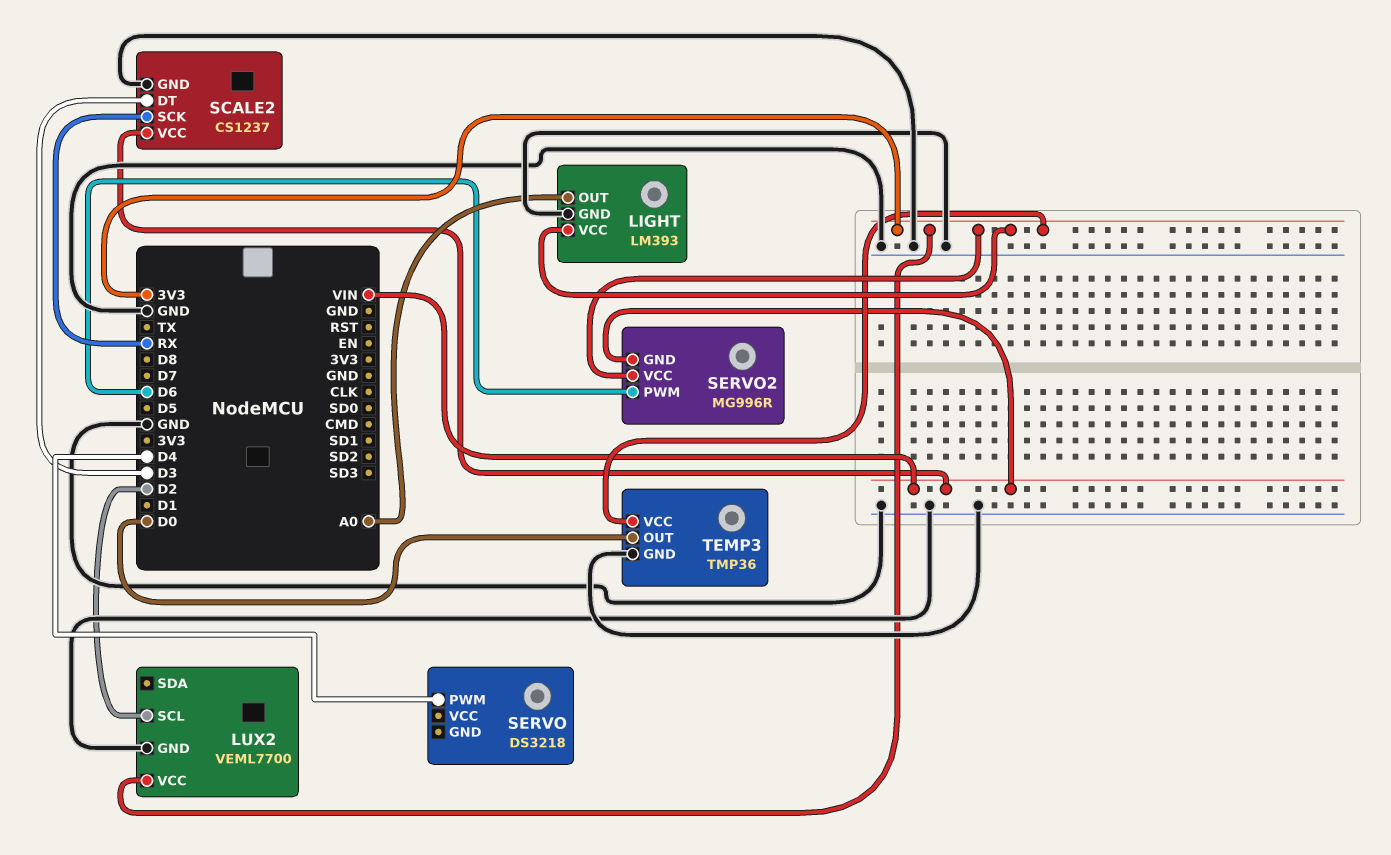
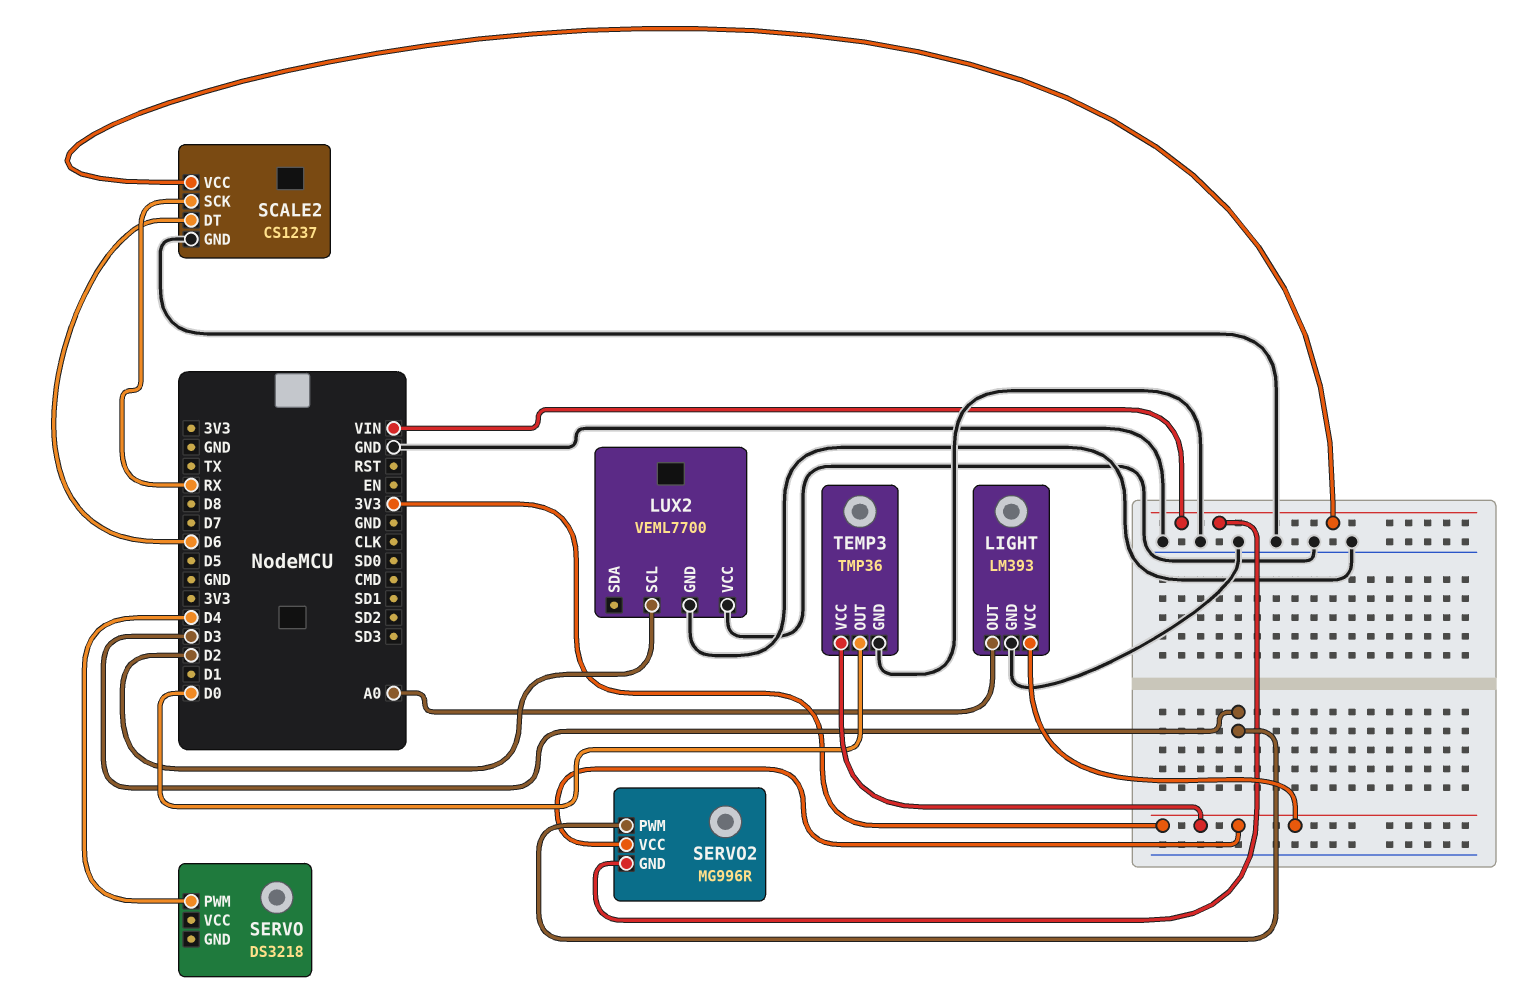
LUX2 pin VCC: 3V3 -> GND
SCALE2 pin DT: D3 -> D6
SERVO2 pin PWM: D6 -> D3

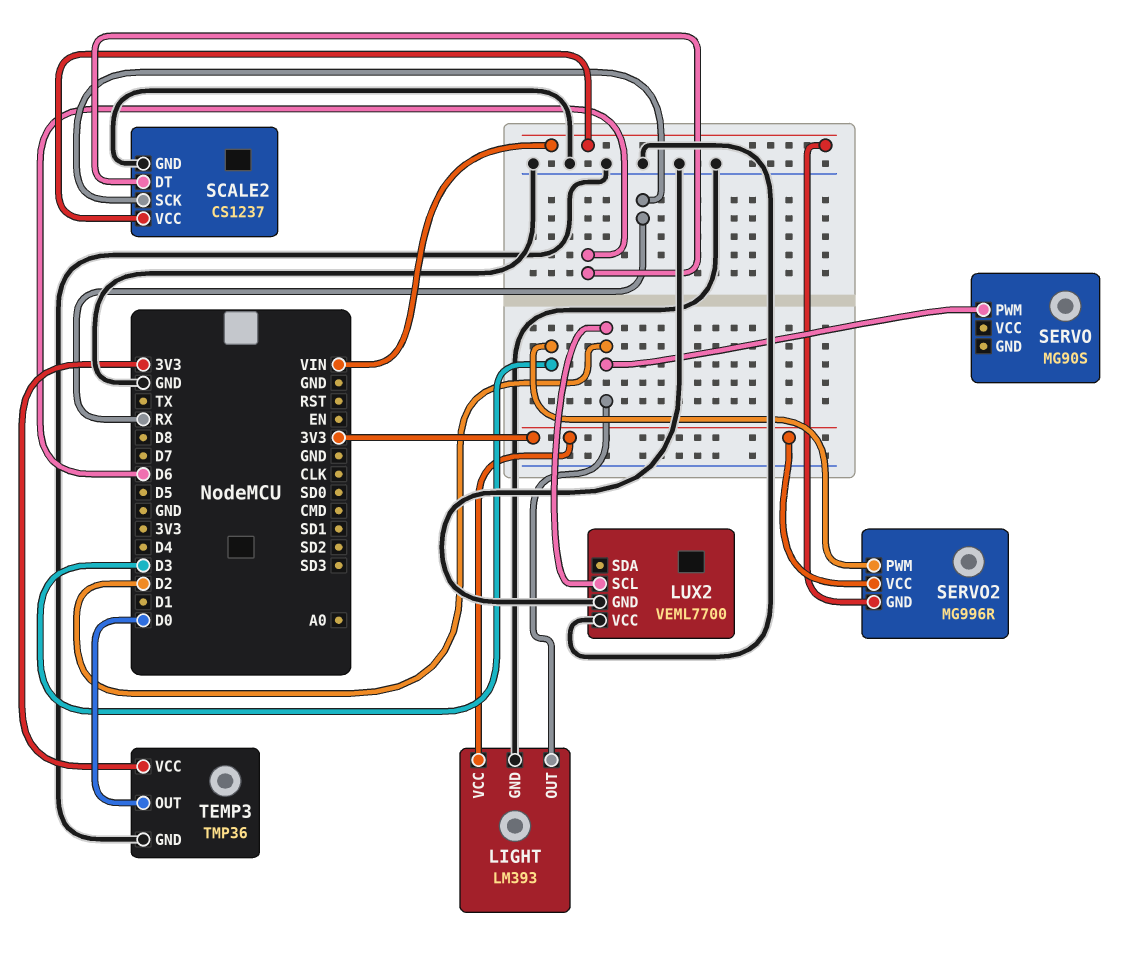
LIGHT pin OUT: A0 -> D2
SERVO: DS3218 -> MG90S
SERVO pin PWM: D4 -> D2

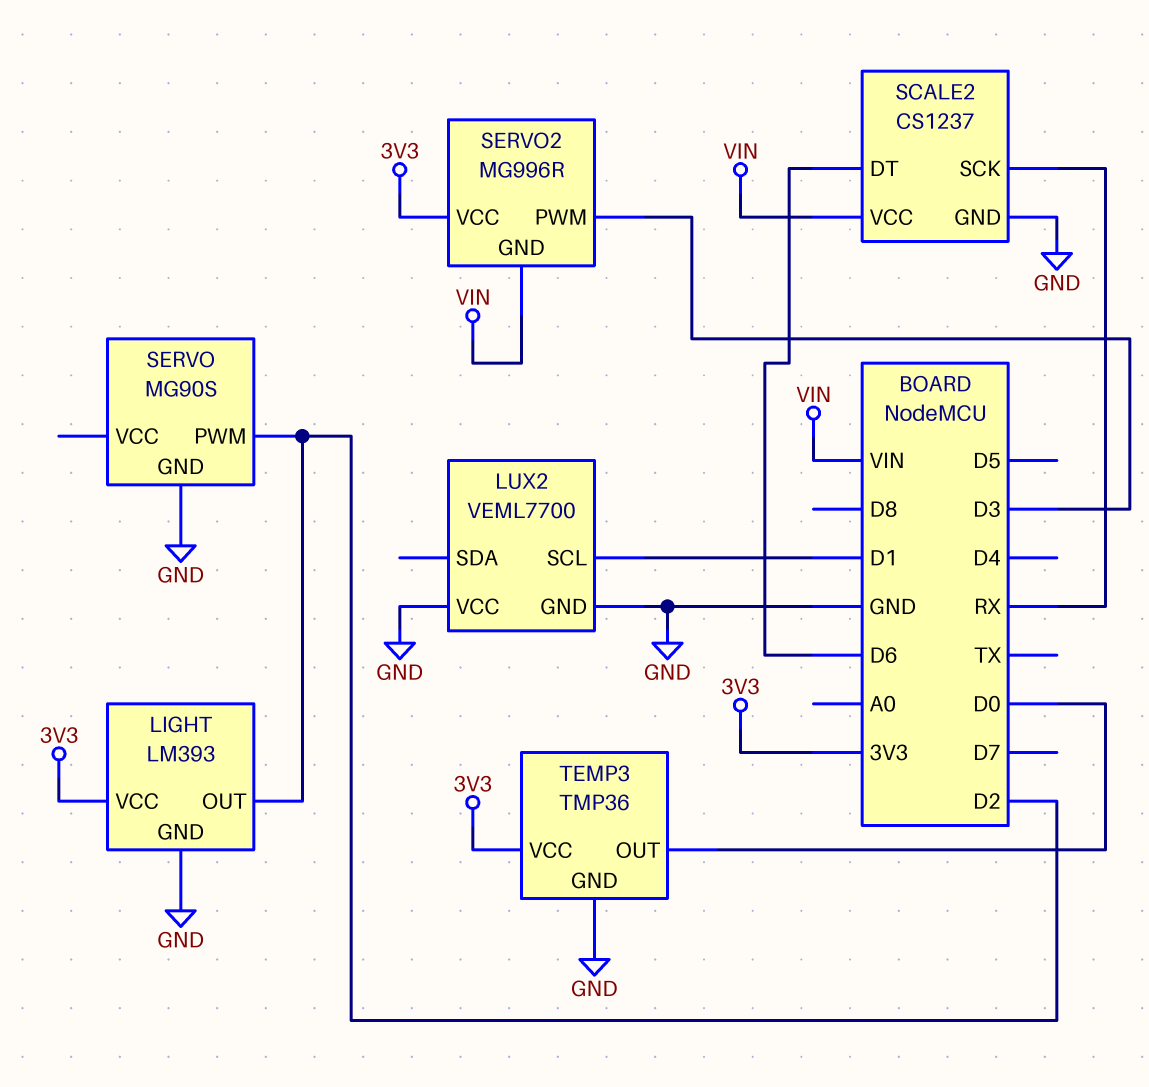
LUX2 pin SCL: D2 -> D1
SERVO pin GND: none -> GND

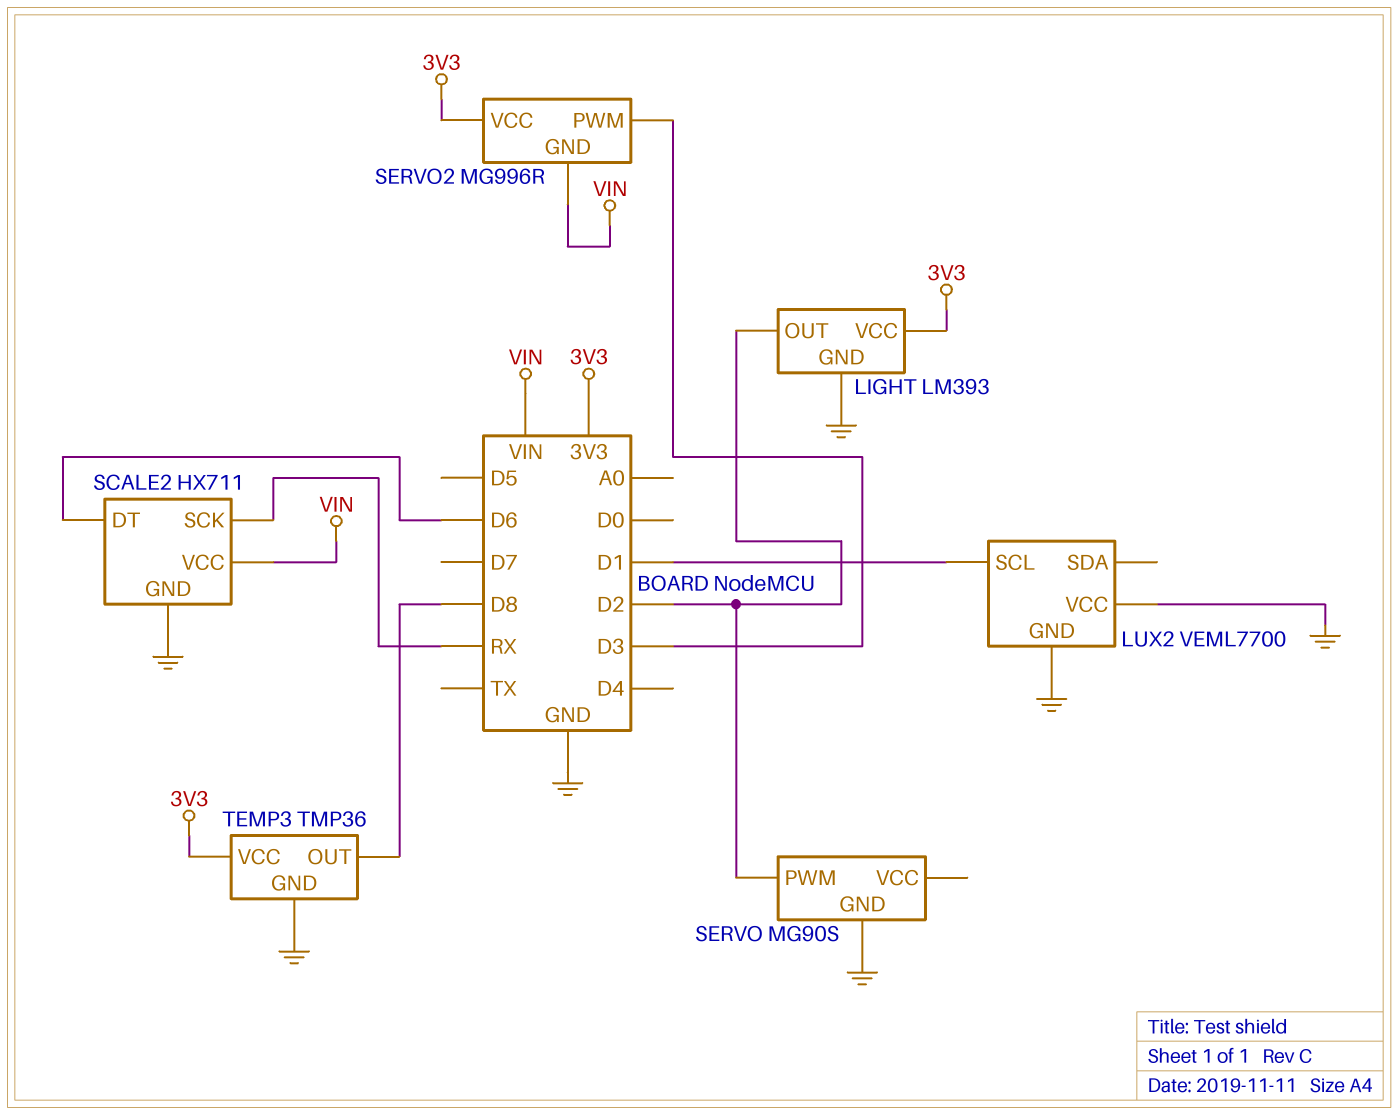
SCALE2: CS1237 -> HX711
TEMP3 pin OUT: D0 -> D8

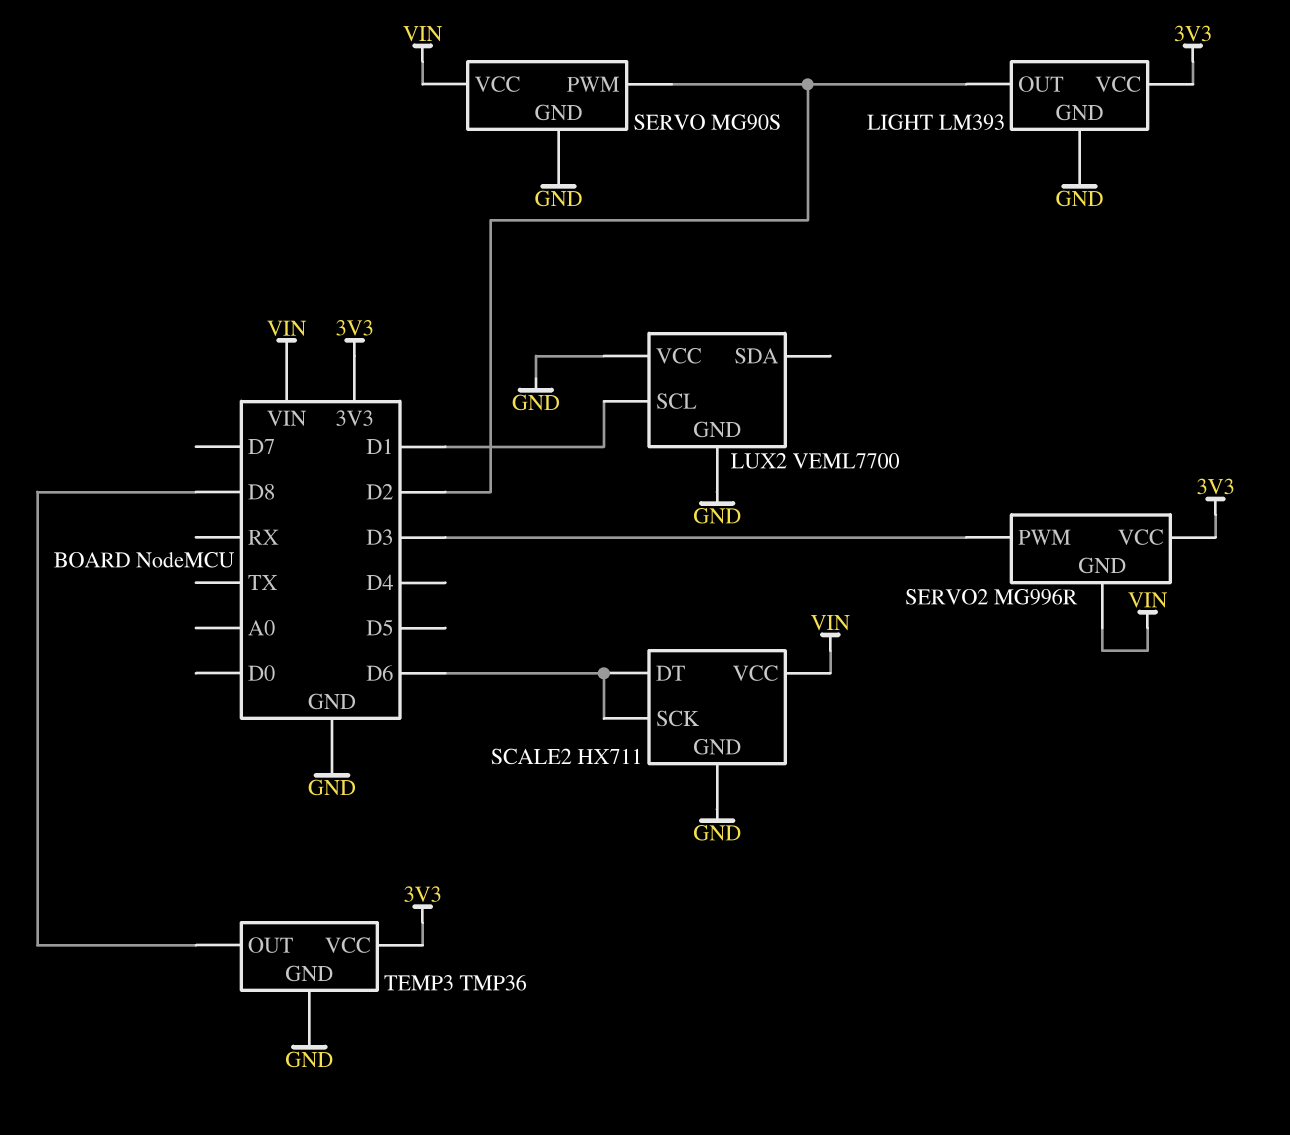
SCALE2 pin SCK: RX -> D6
SERVO pin VCC: none -> VIN

